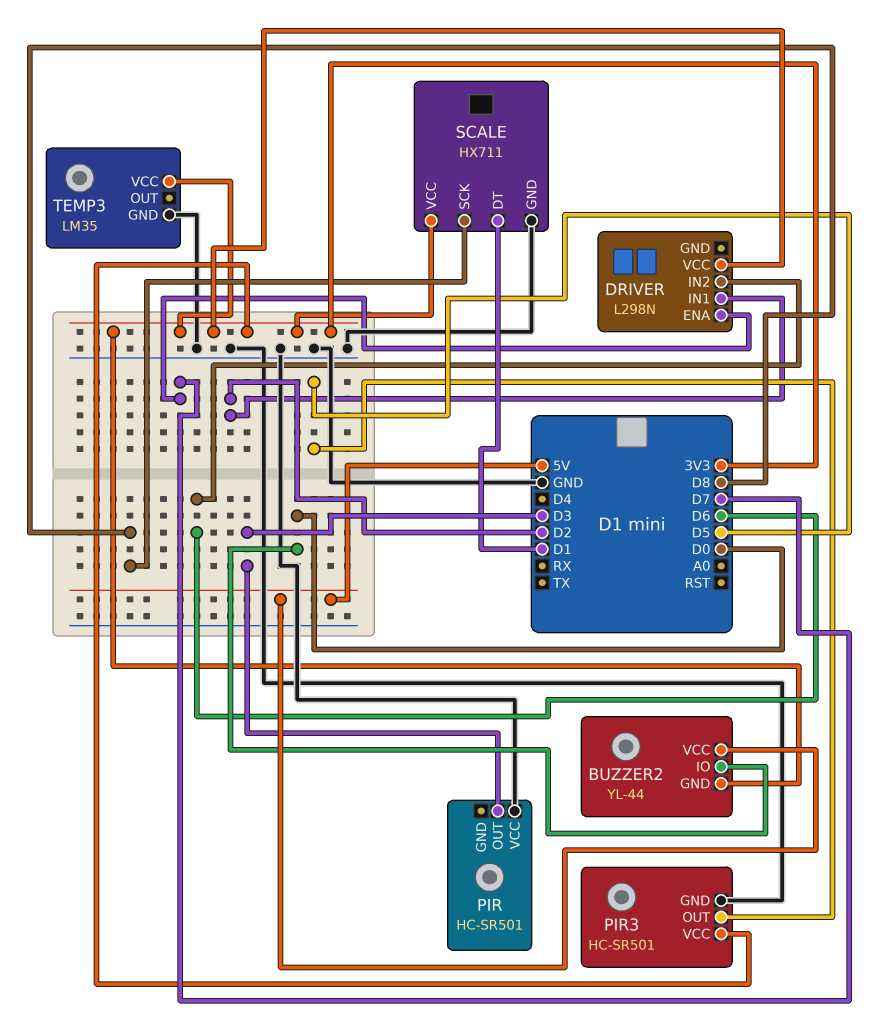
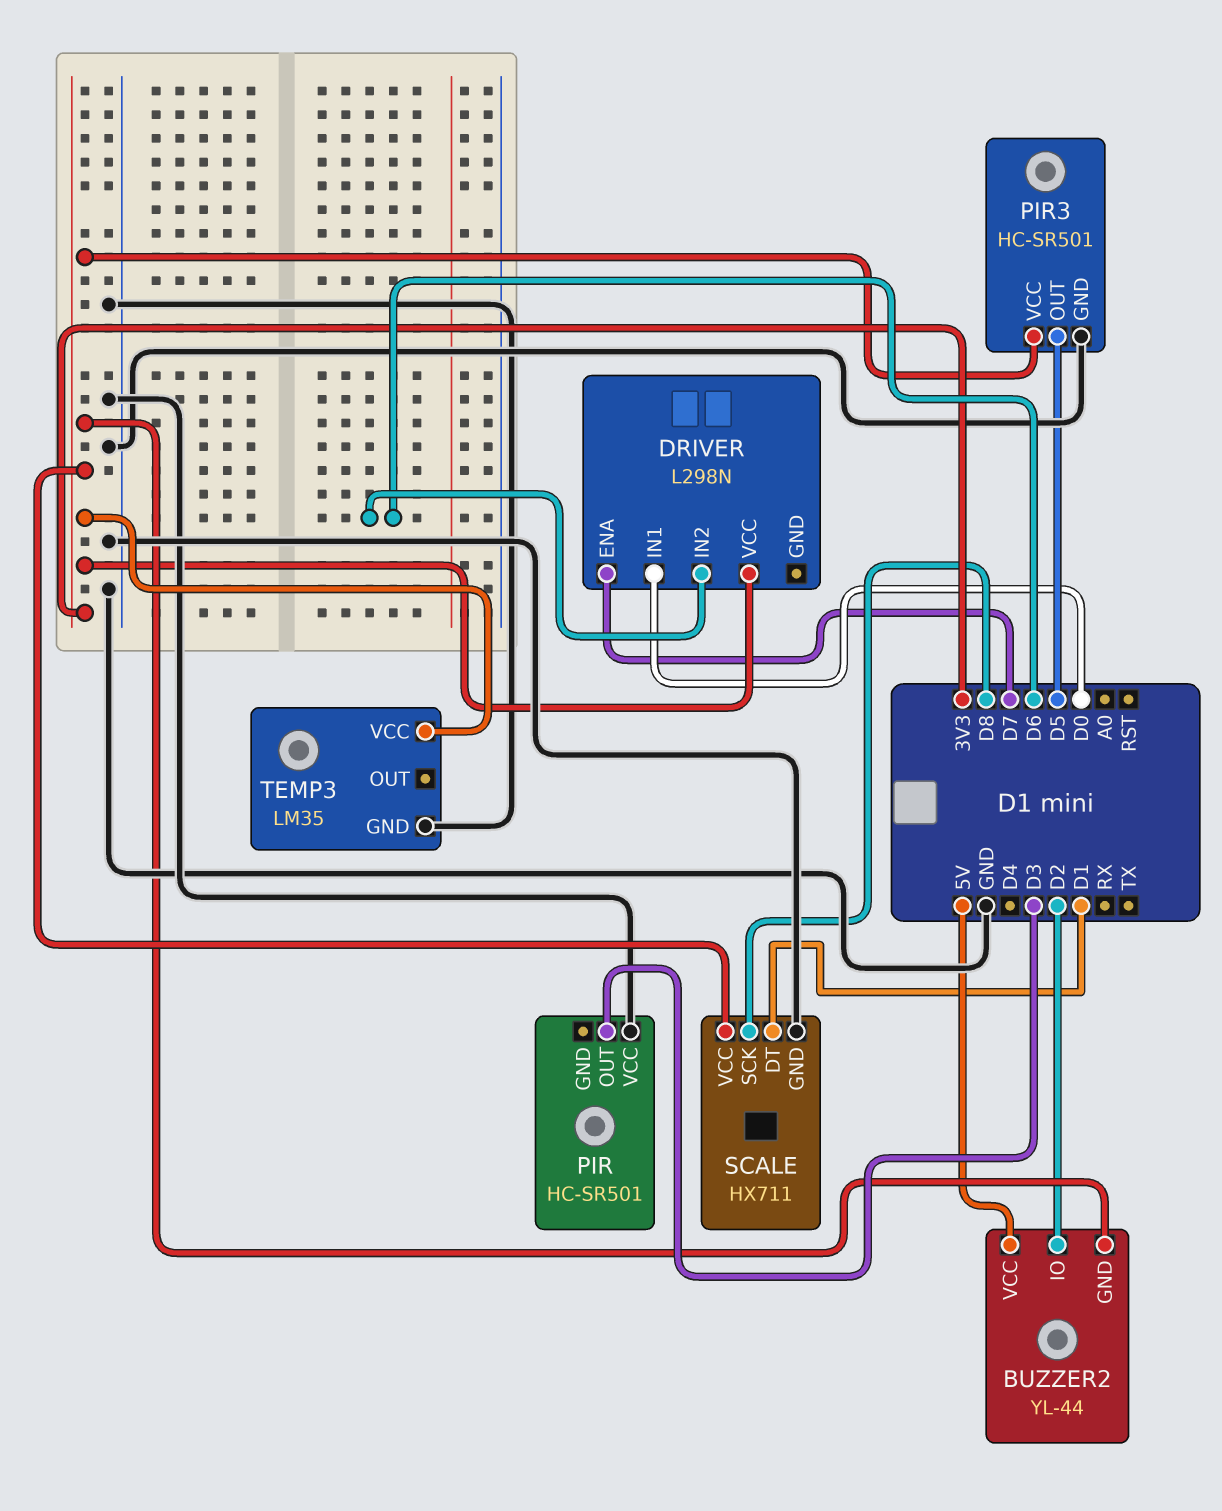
BUZZER2 pin IO: D0 -> D2
DRIVER pin IN1: D2 -> D0

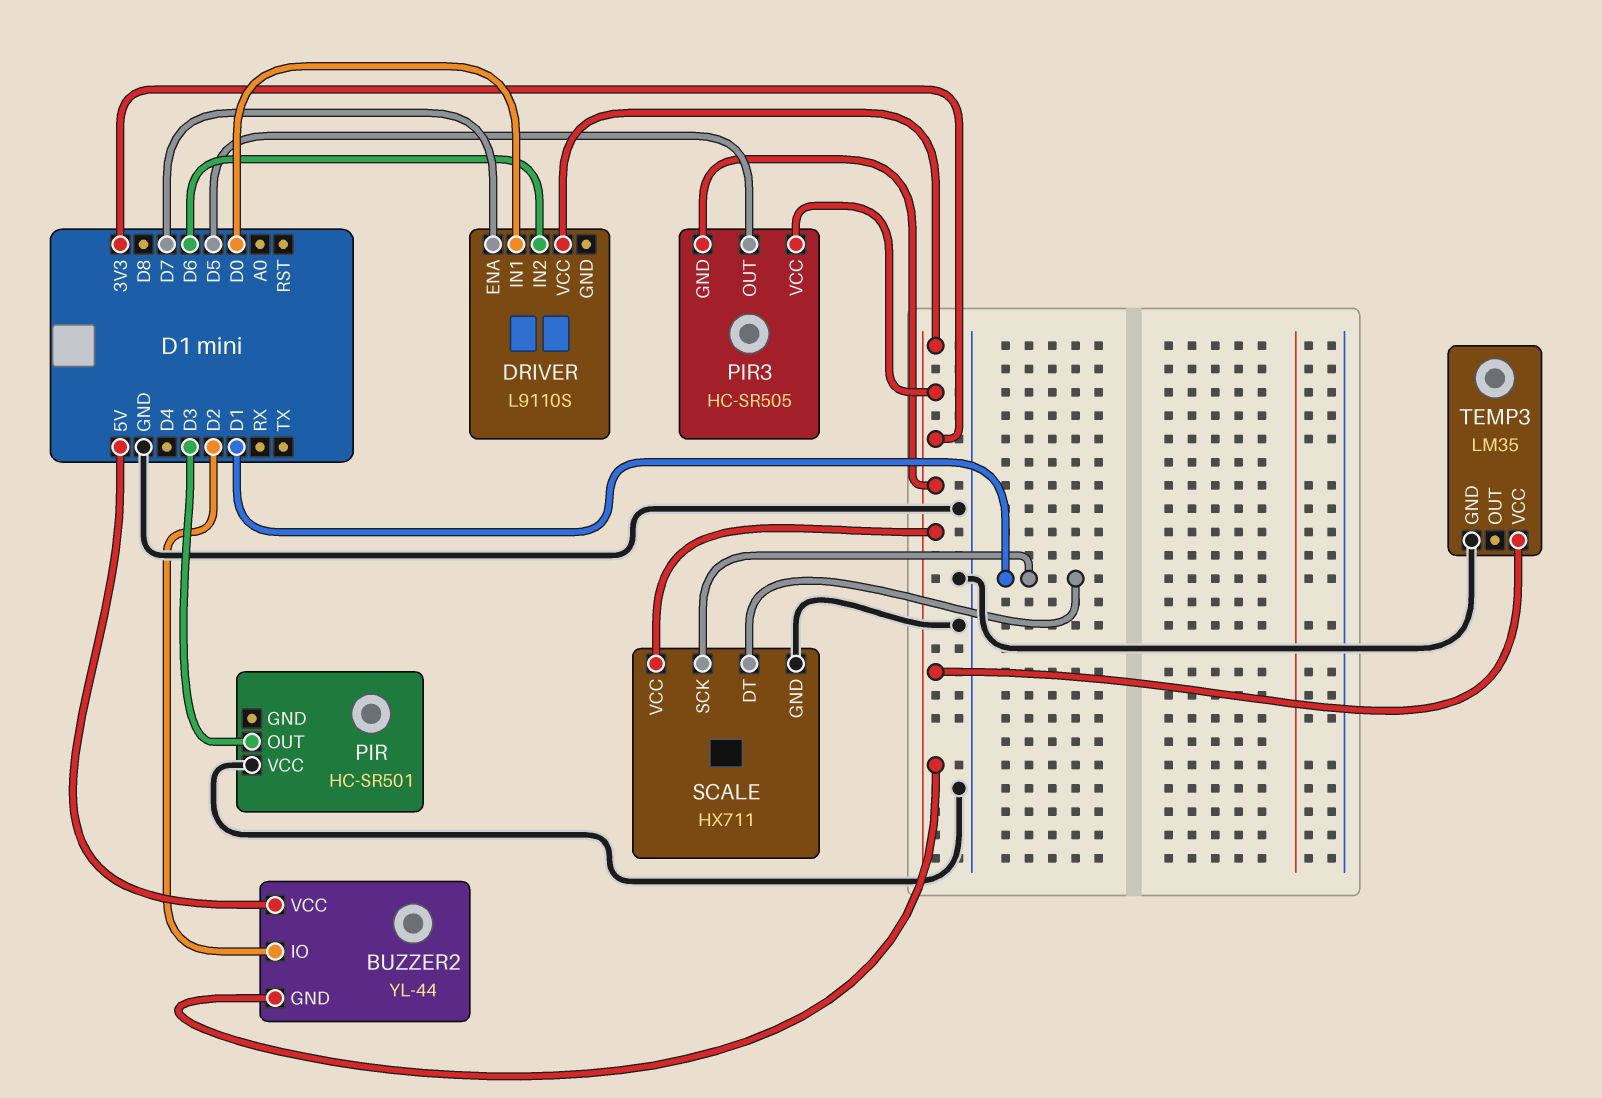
DRIVER: L298N -> L9110S
PIR3: HC-SR501 -> HC-SR505
PIR3 pin GND: GND -> 3V3
SCALE pin SCK: D8 -> D1

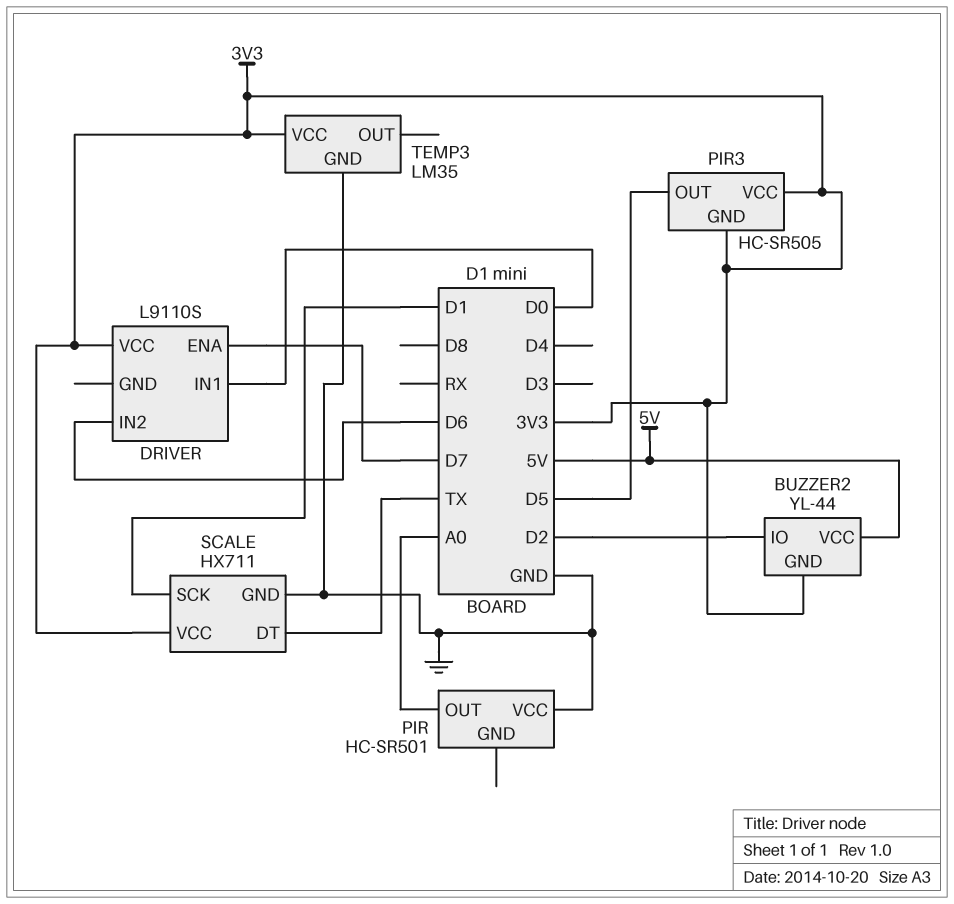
PIR pin OUT: D3 -> A0
SCALE pin DT: D1 -> TX

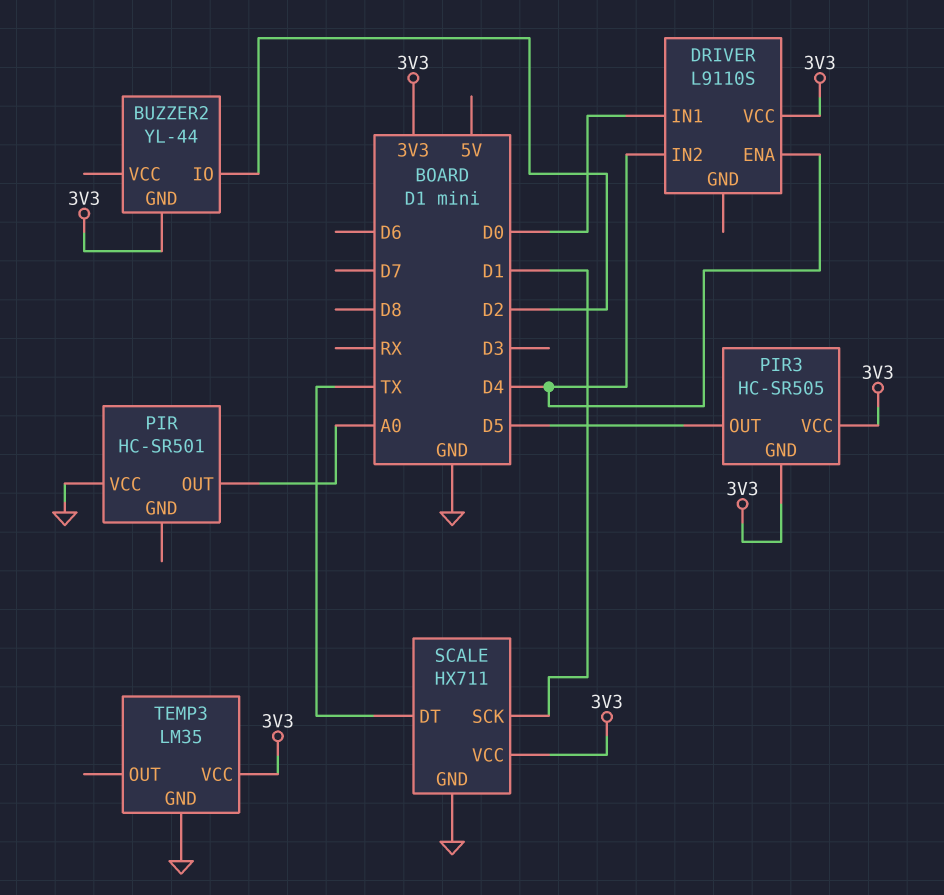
BUZZER2 pin VCC: 5V -> none
DRIVER pin ENA: D7 -> D4
DRIVER pin IN2: D6 -> D4

